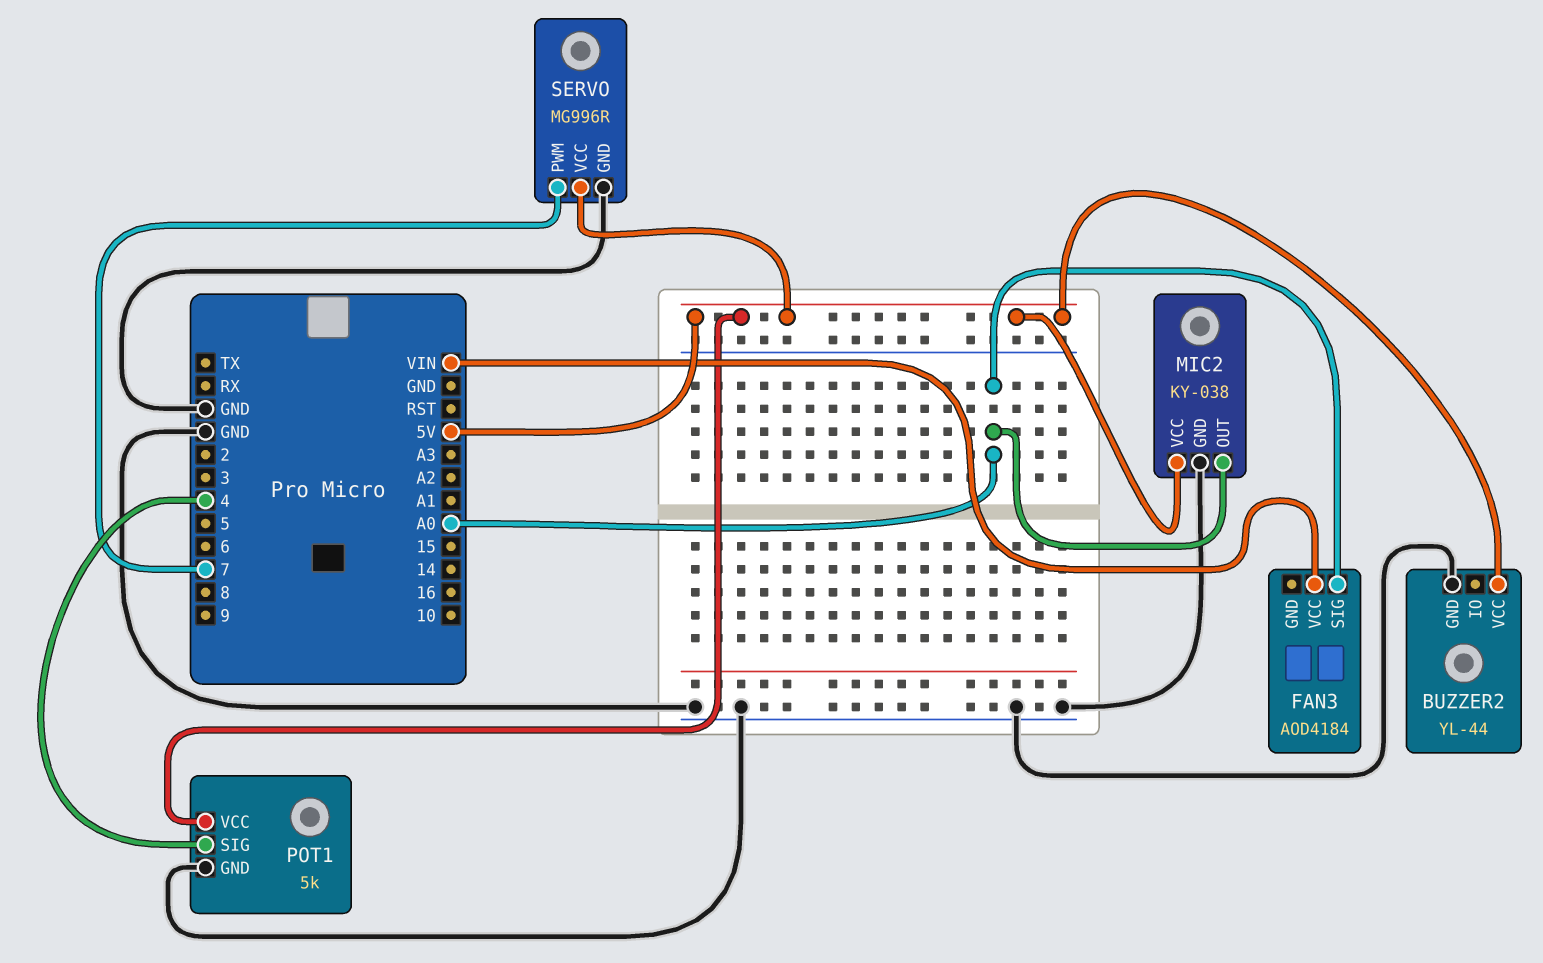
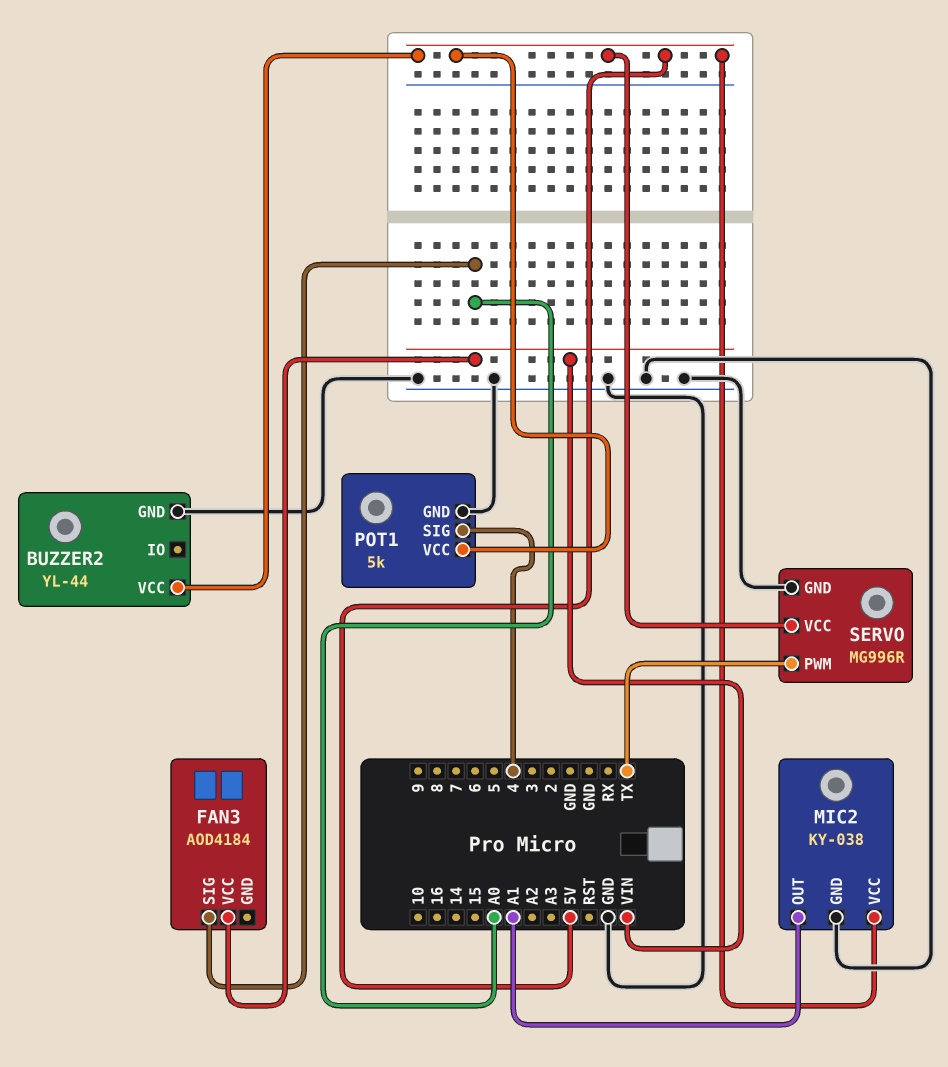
MIC2 pin OUT: A0 -> A1
SERVO pin PWM: 7 -> TX

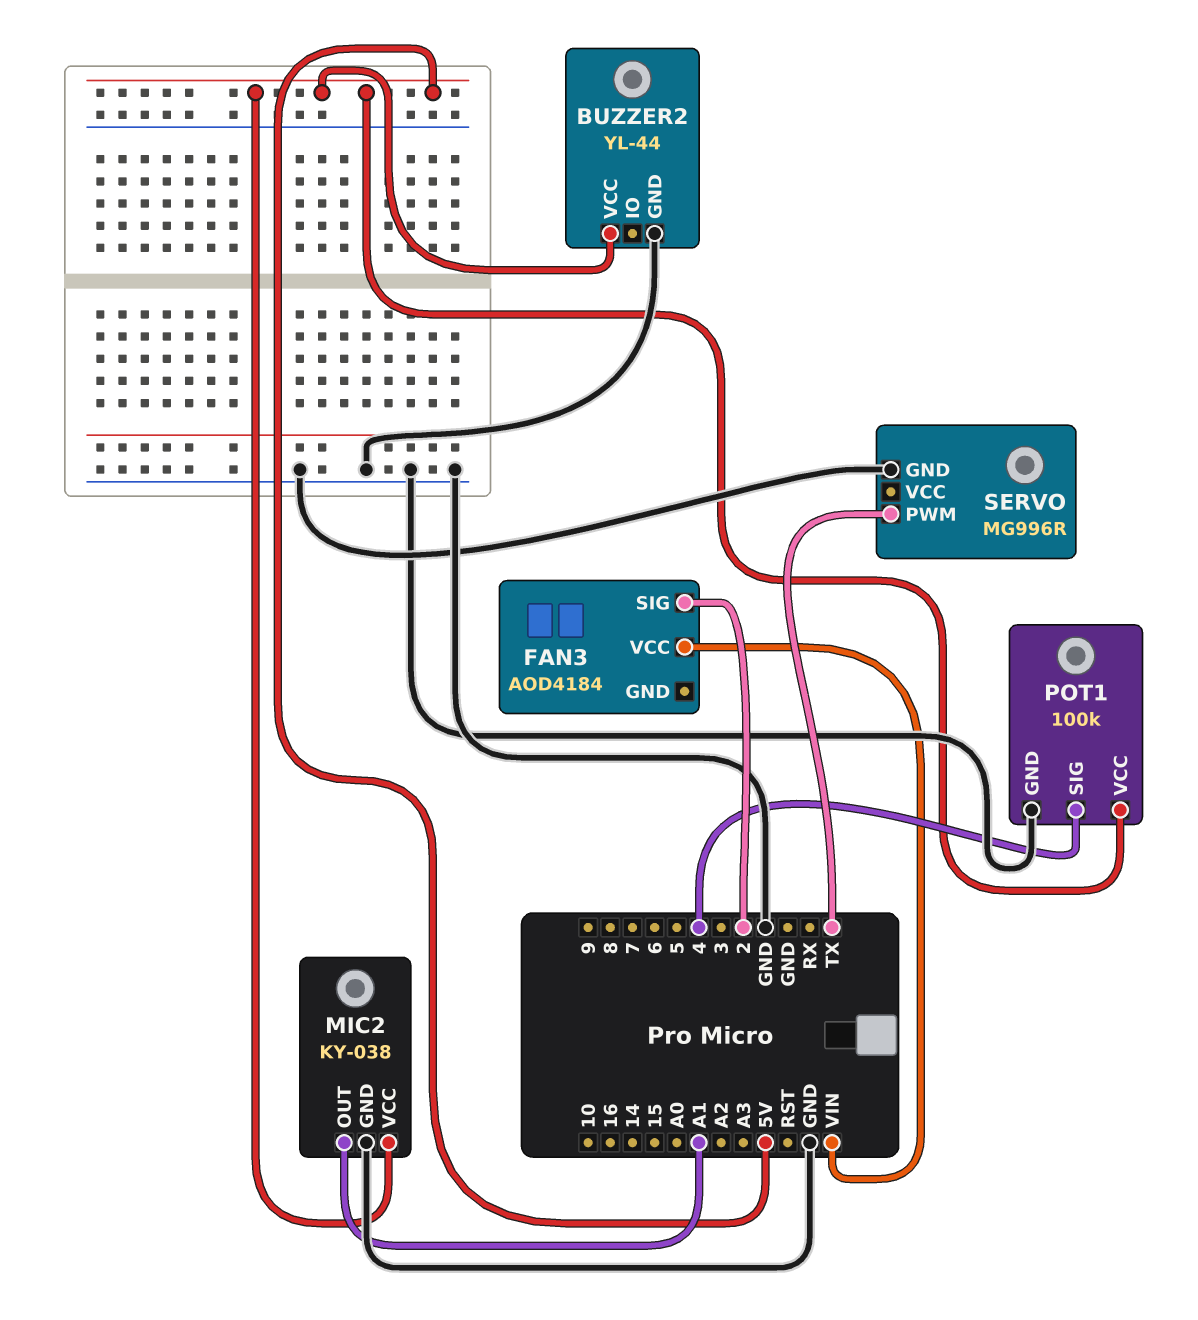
FAN3 pin SIG: A0 -> 2
POT1: 5k -> 100k
SERVO pin VCC: 5V -> none

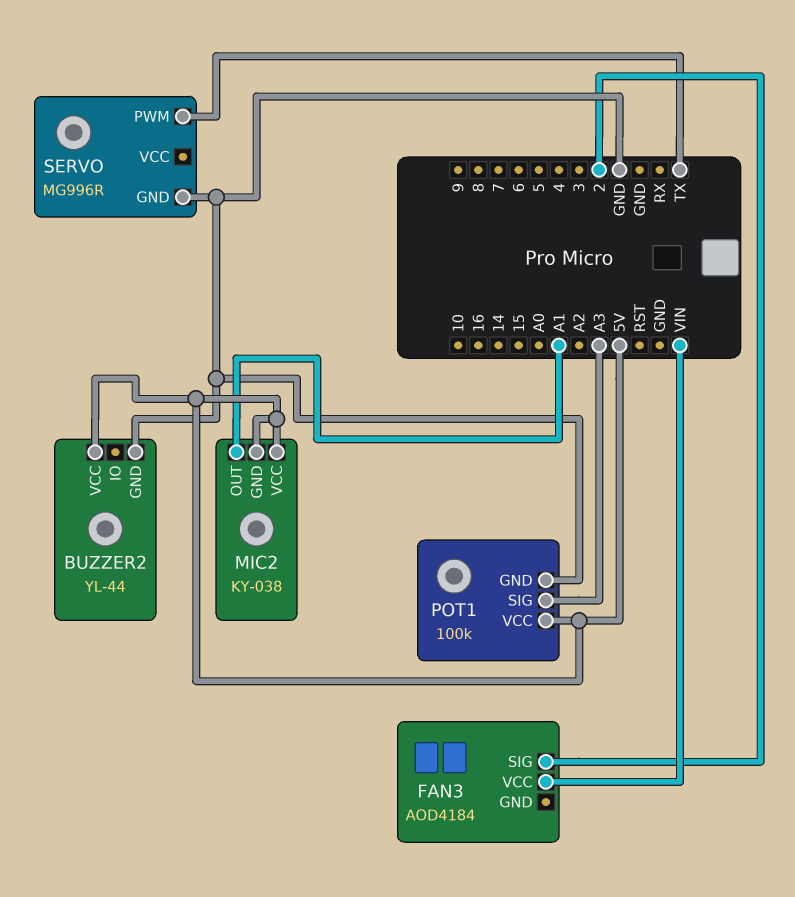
MIC2 pin GND: GND -> 5V
POT1 pin SIG: 4 -> A3

